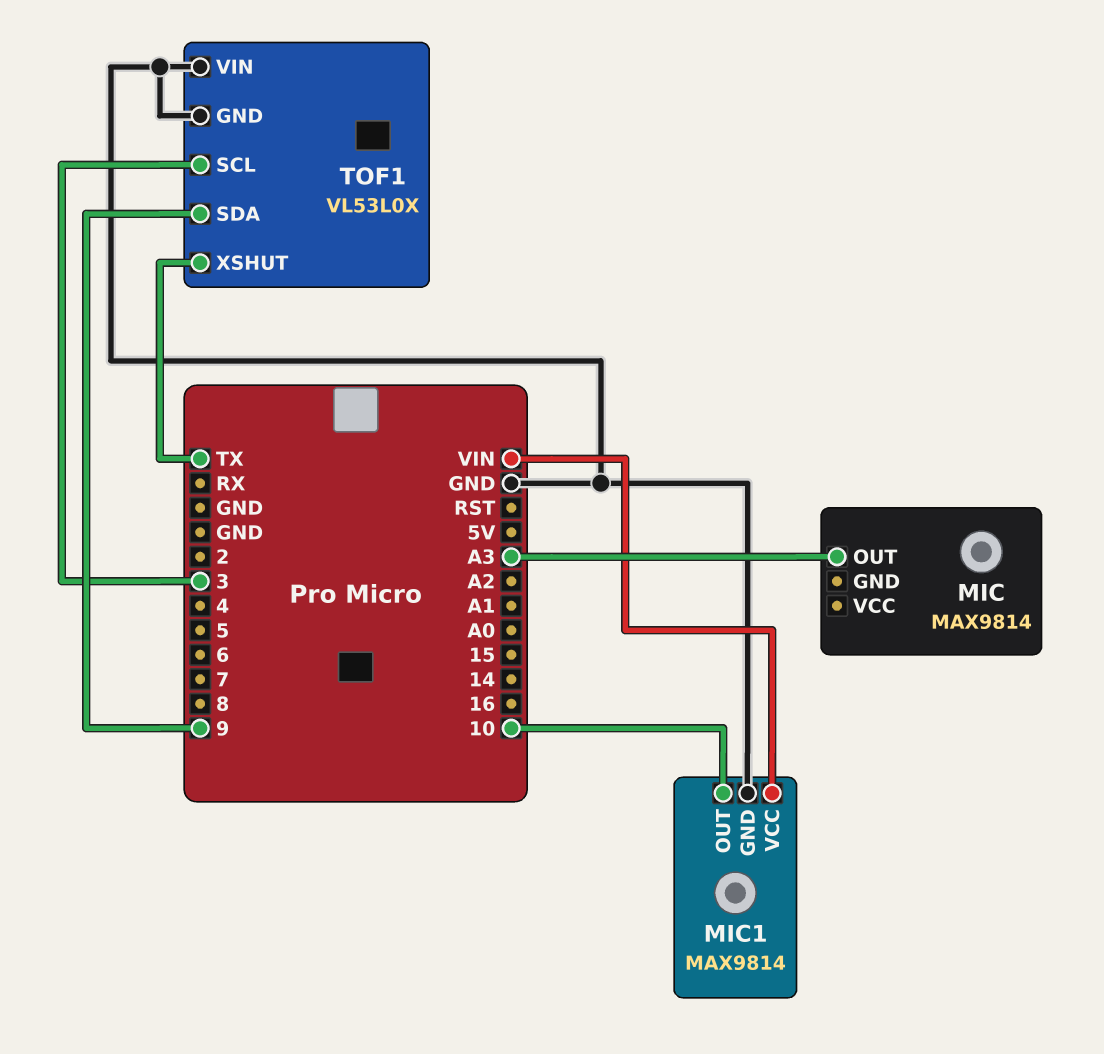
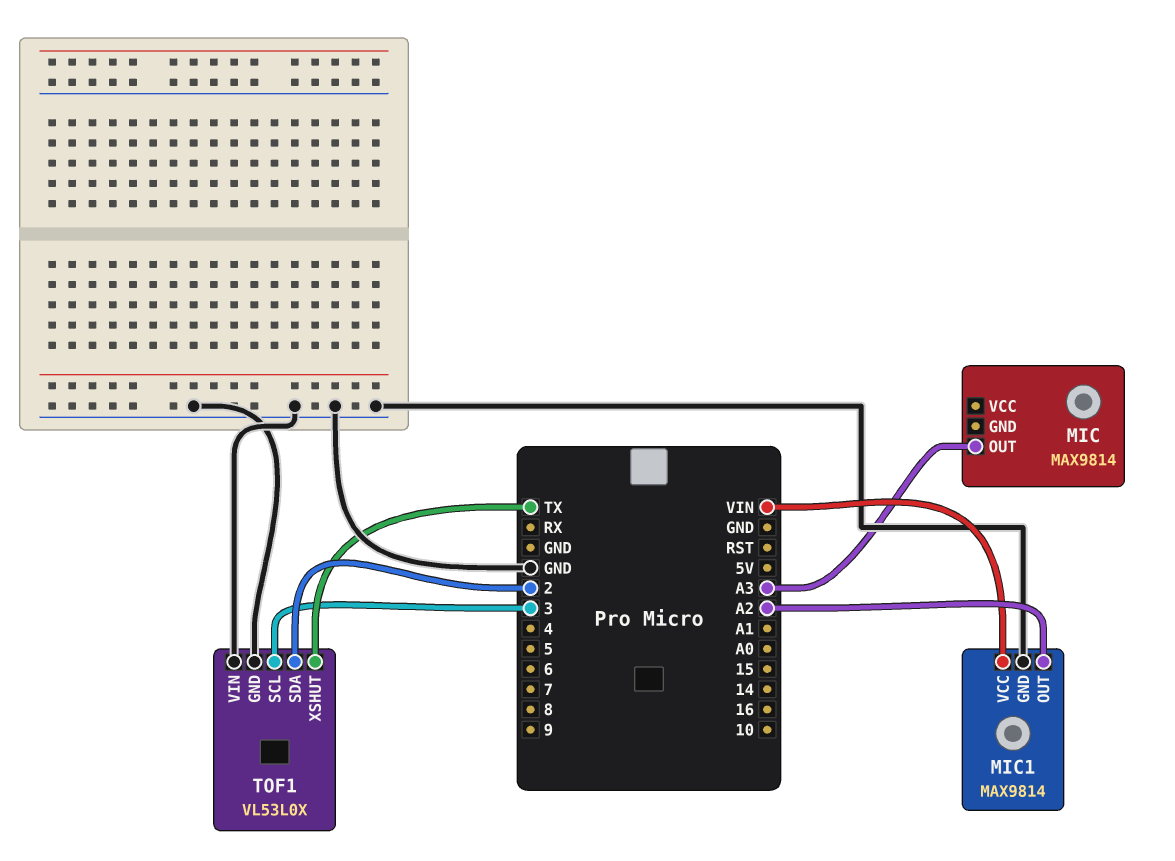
MIC1 pin OUT: 10 -> A2
TOF1 pin SDA: 9 -> 2

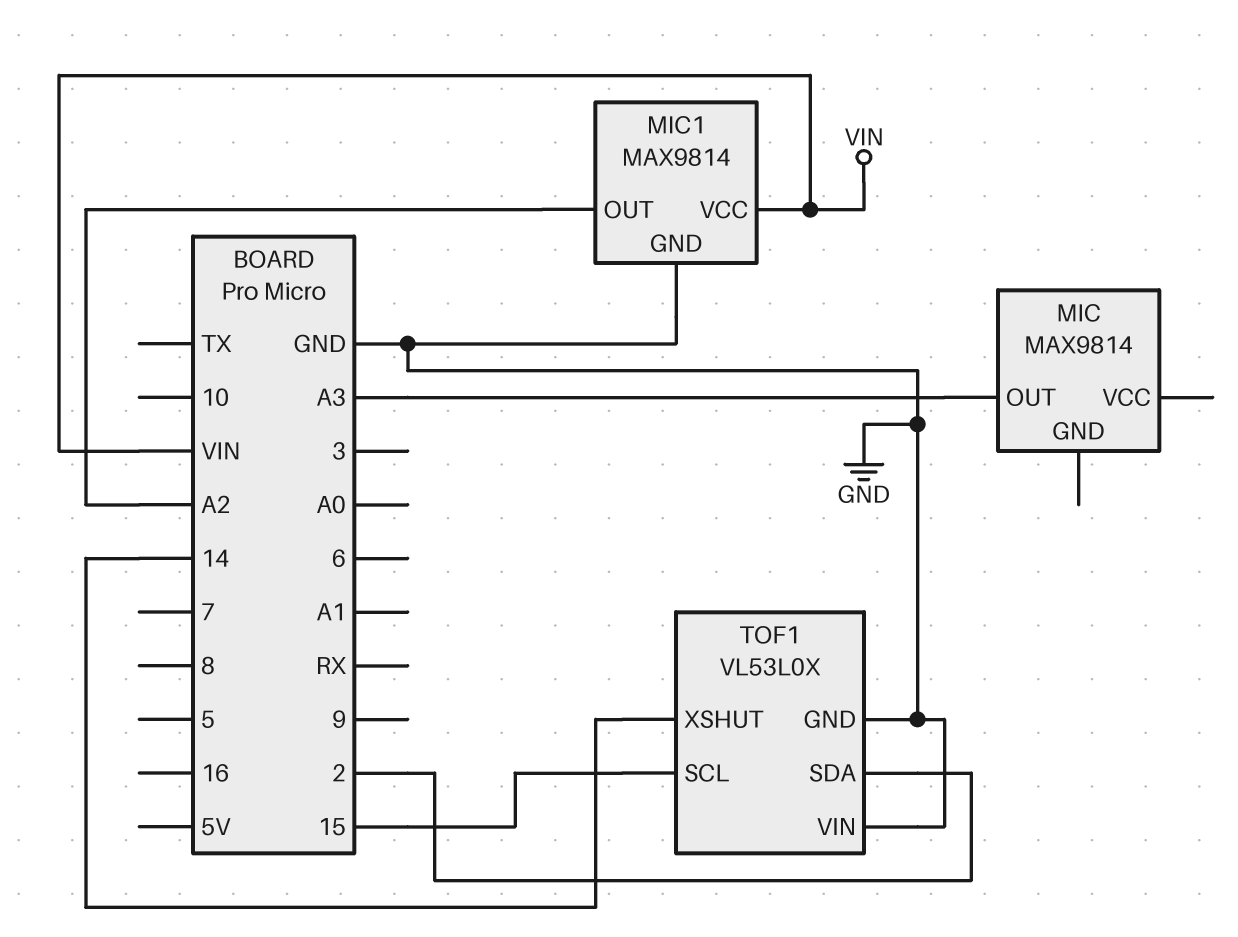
TOF1 pin SCL: 3 -> 15
TOF1 pin XSHUT: TX -> 14

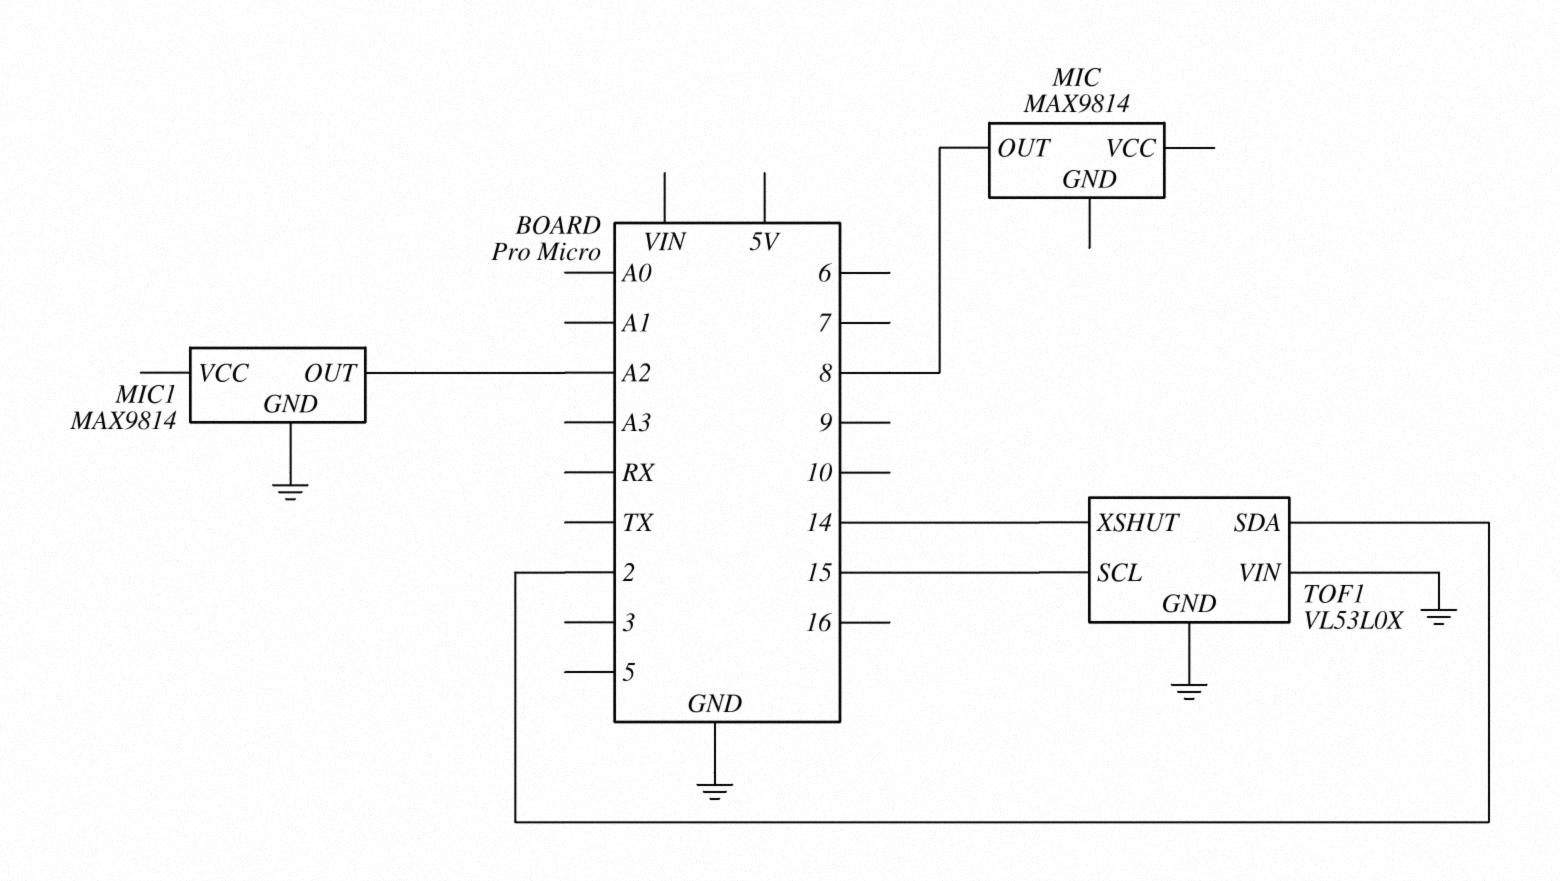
MIC pin OUT: A3 -> 8
MIC1 pin VCC: VIN -> none

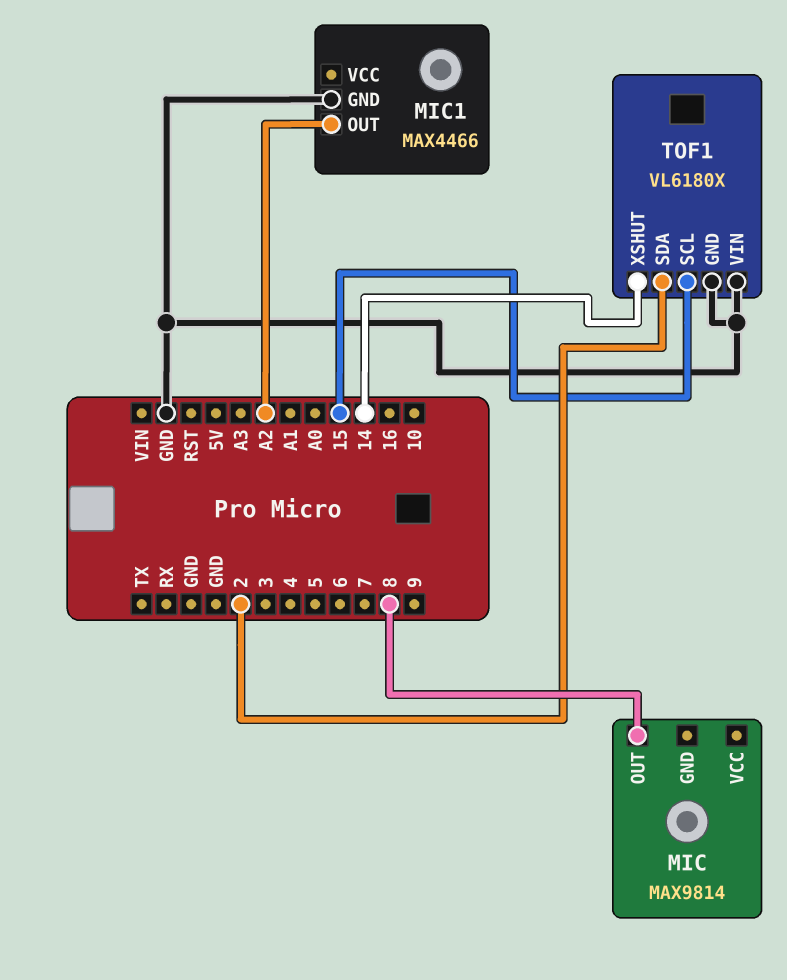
MIC1: MAX9814 -> MAX4466
TOF1: VL53L0X -> VL6180X

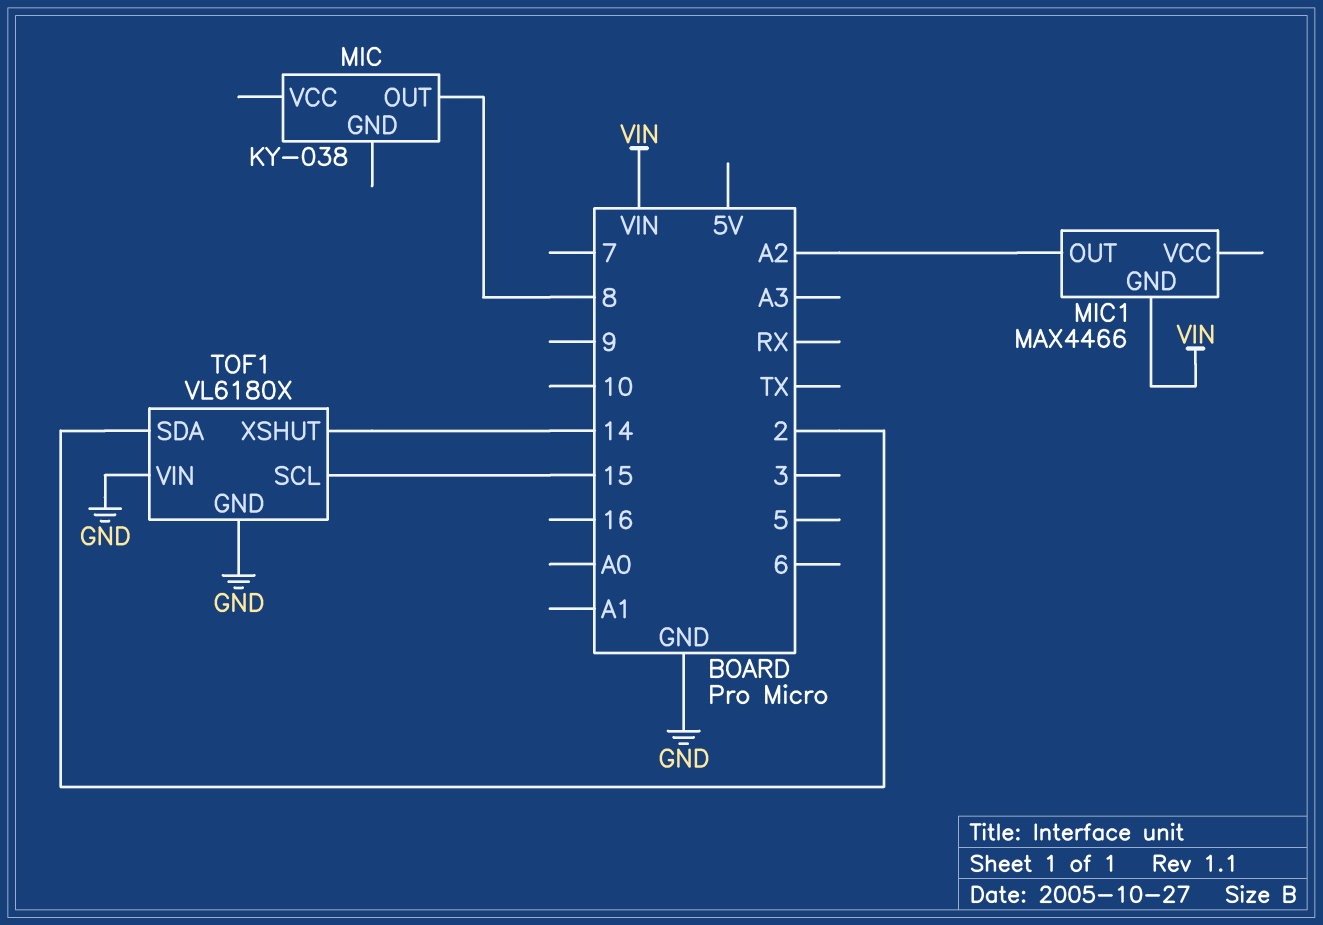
MIC: MAX9814 -> KY-038
MIC1 pin GND: GND -> VIN

